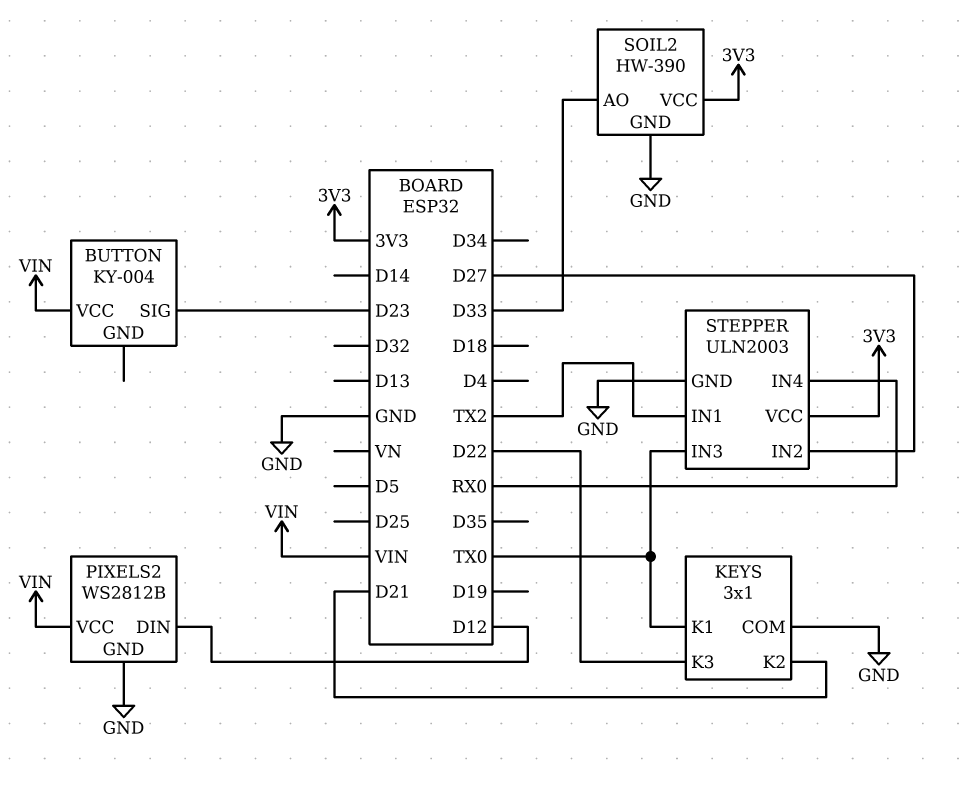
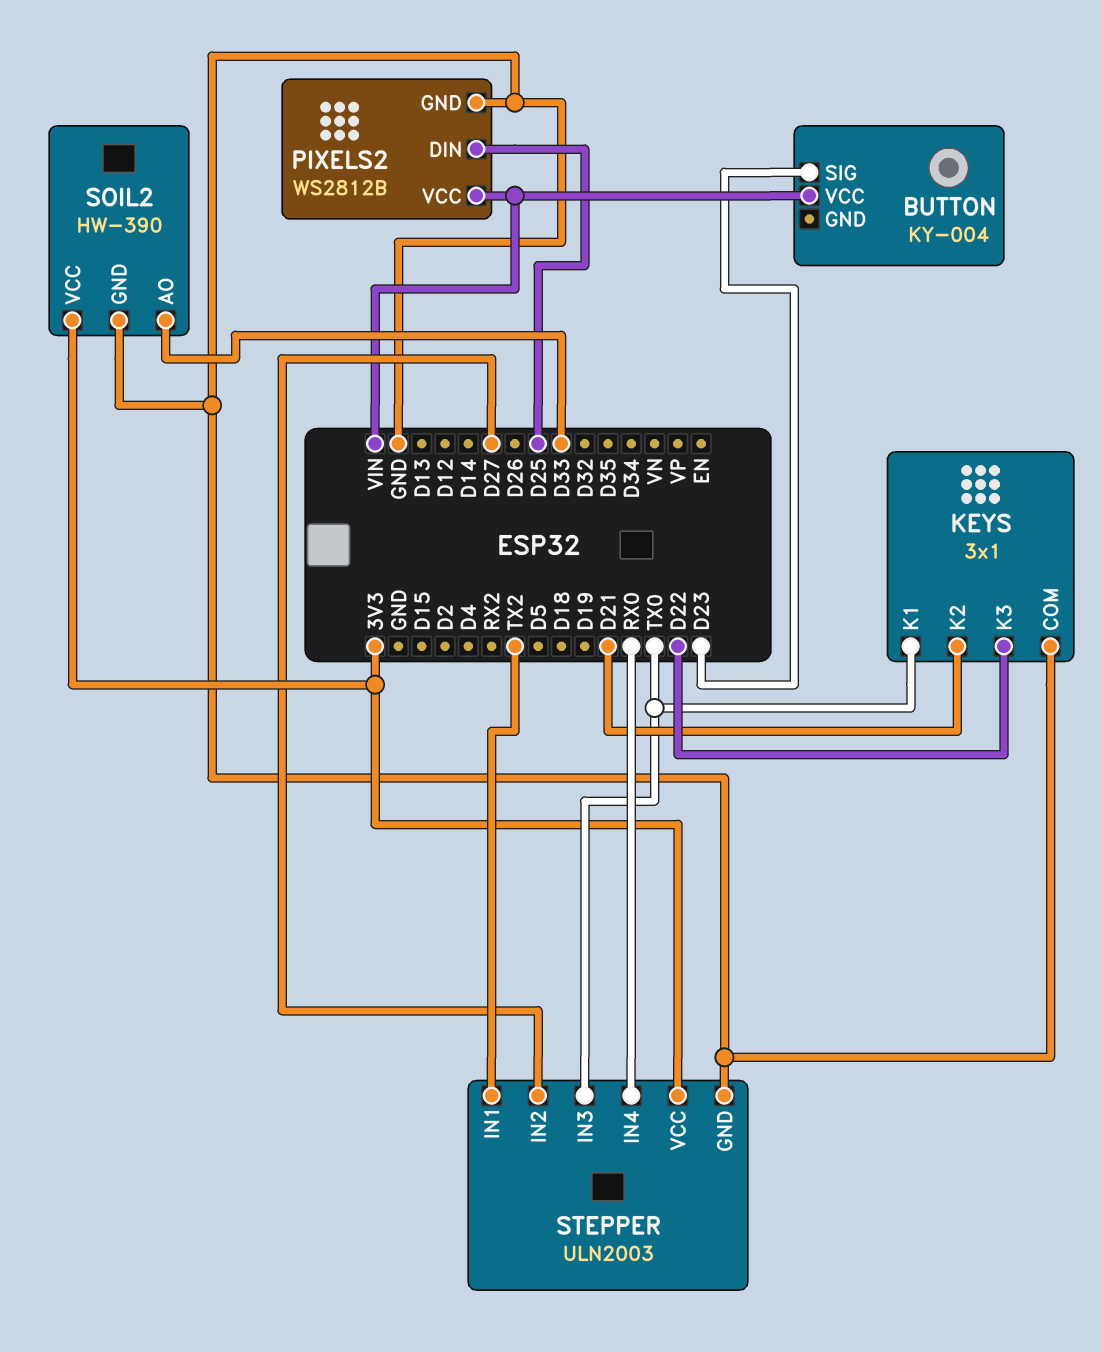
PIXELS2 pin DIN: D12 -> D25

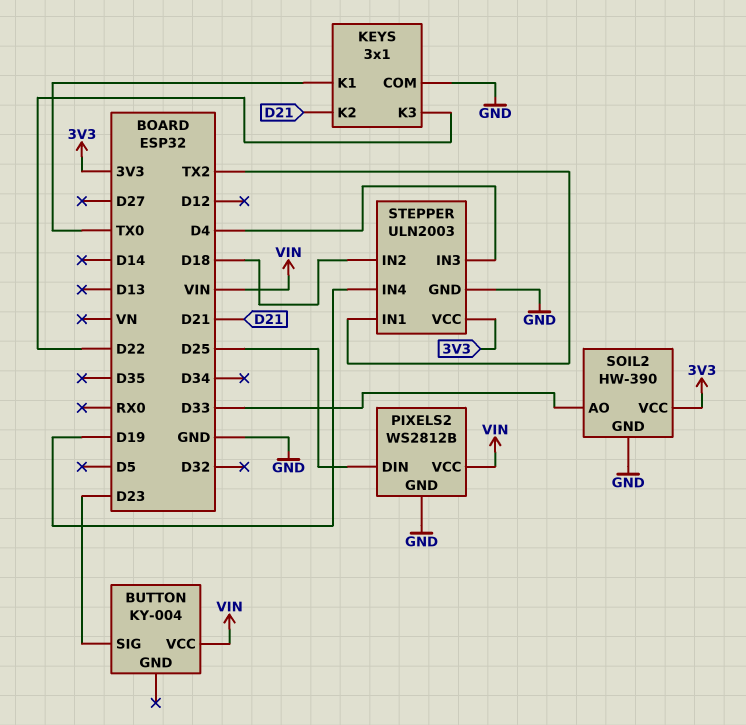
STEPPER pin IN2: D27 -> D18
STEPPER pin IN3: TX0 -> D4
STEPPER pin IN4: RX0 -> D19

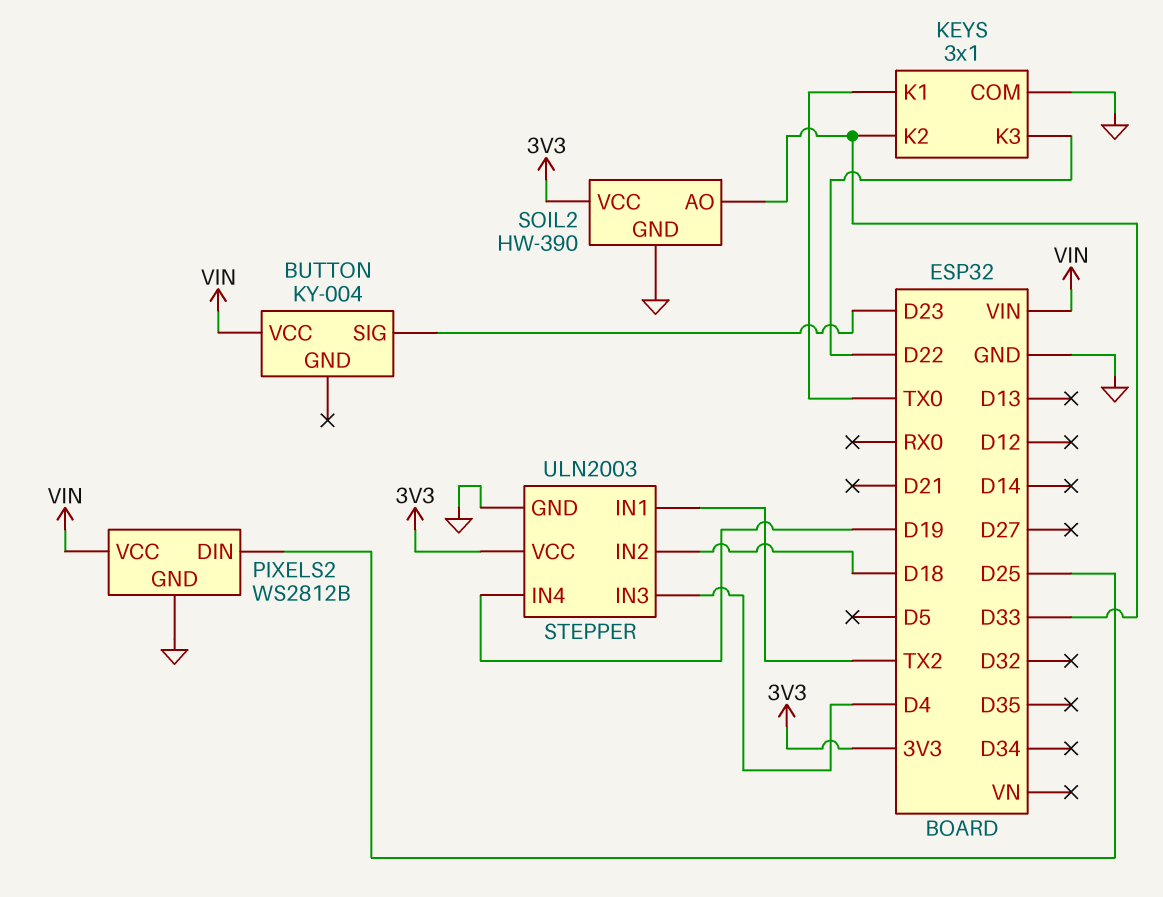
KEYS pin K2: D21 -> D33

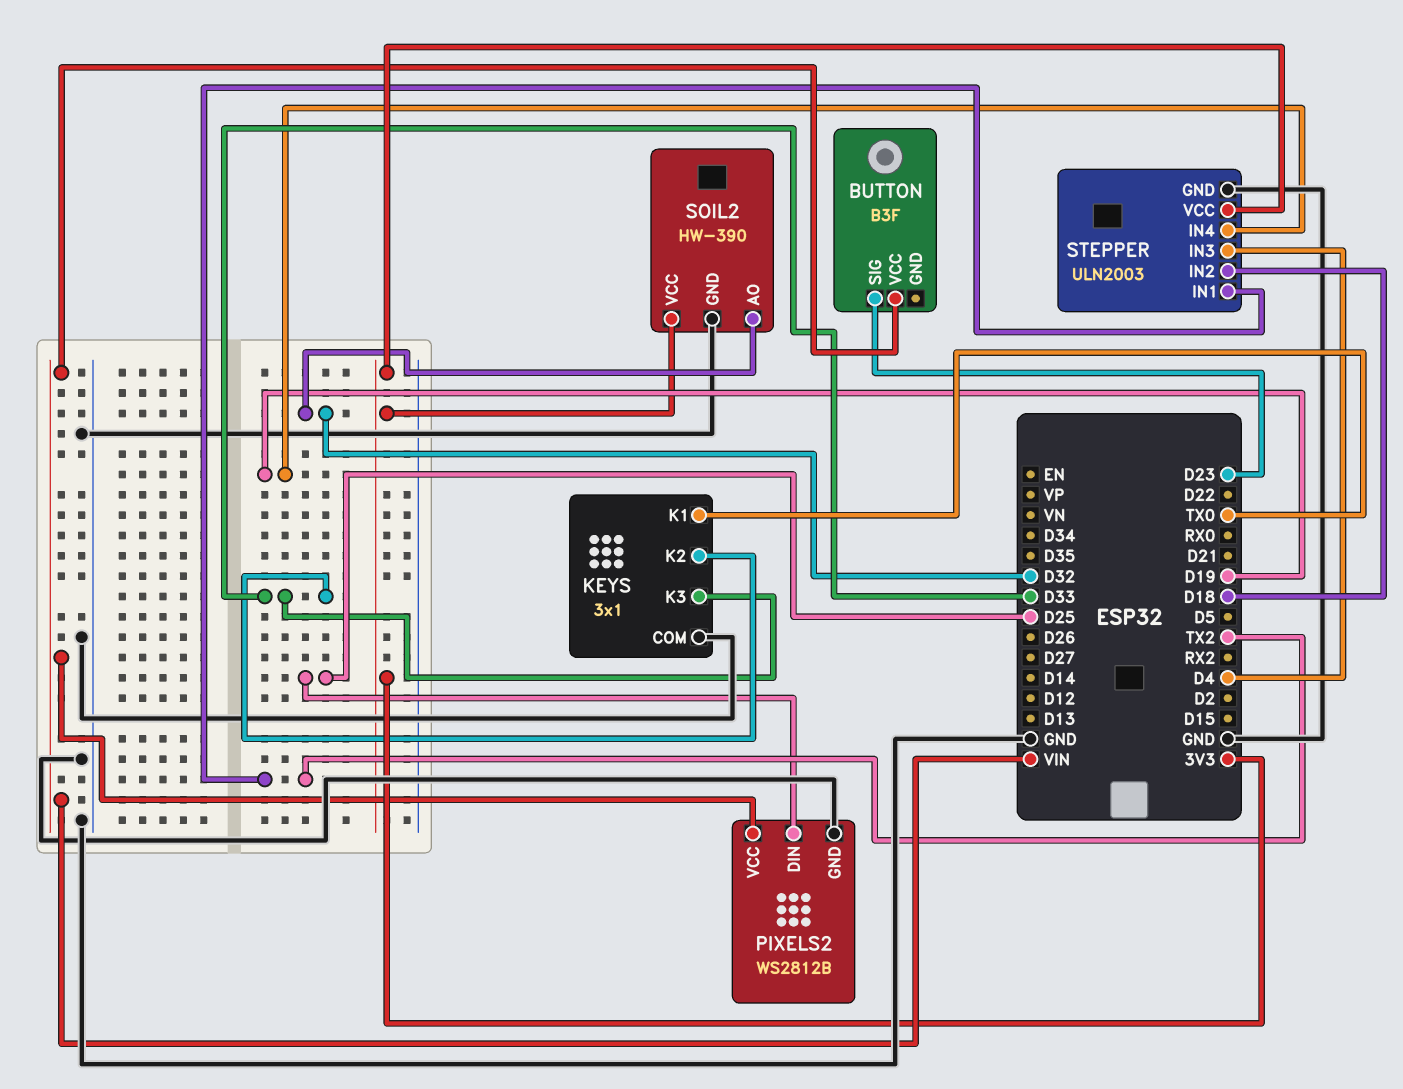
BUTTON: KY-004 -> B3F
KEYS pin K3: D22 -> D33
SOIL2 pin AO: D33 -> D32

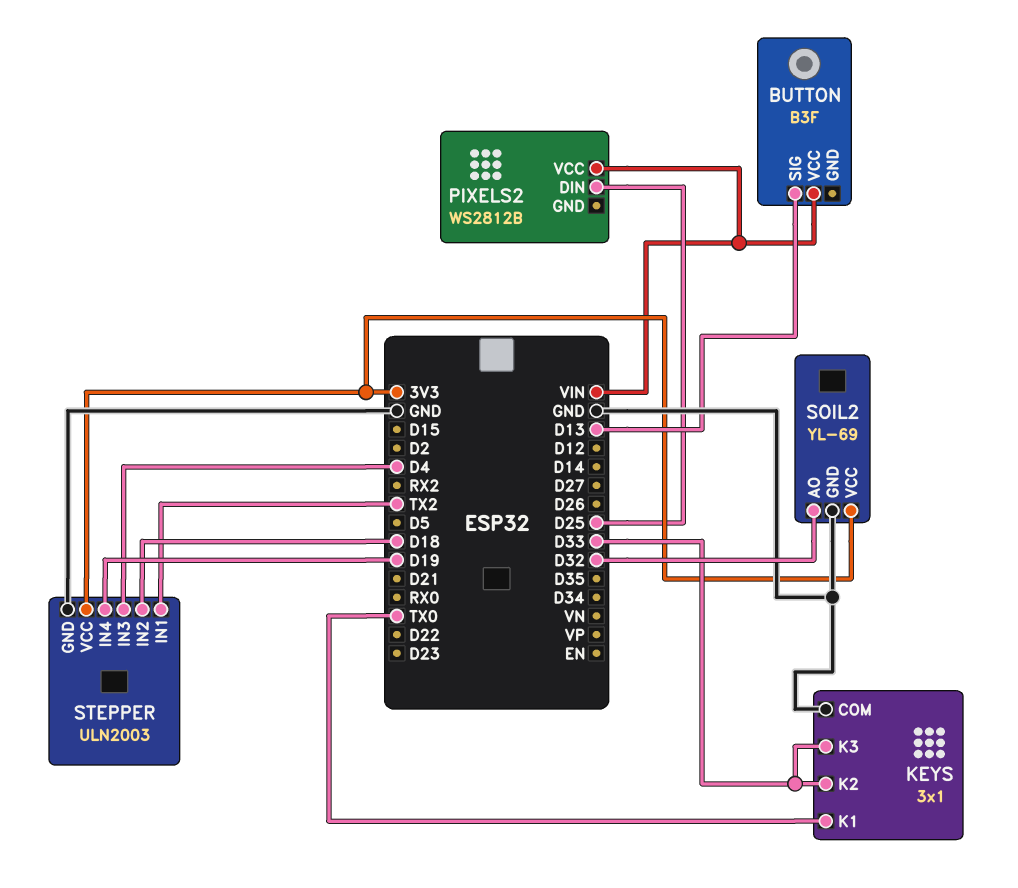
BUTTON pin SIG: D23 -> D13
PIXELS2 pin GND: GND -> none
SOIL2: HW-390 -> YL-69

